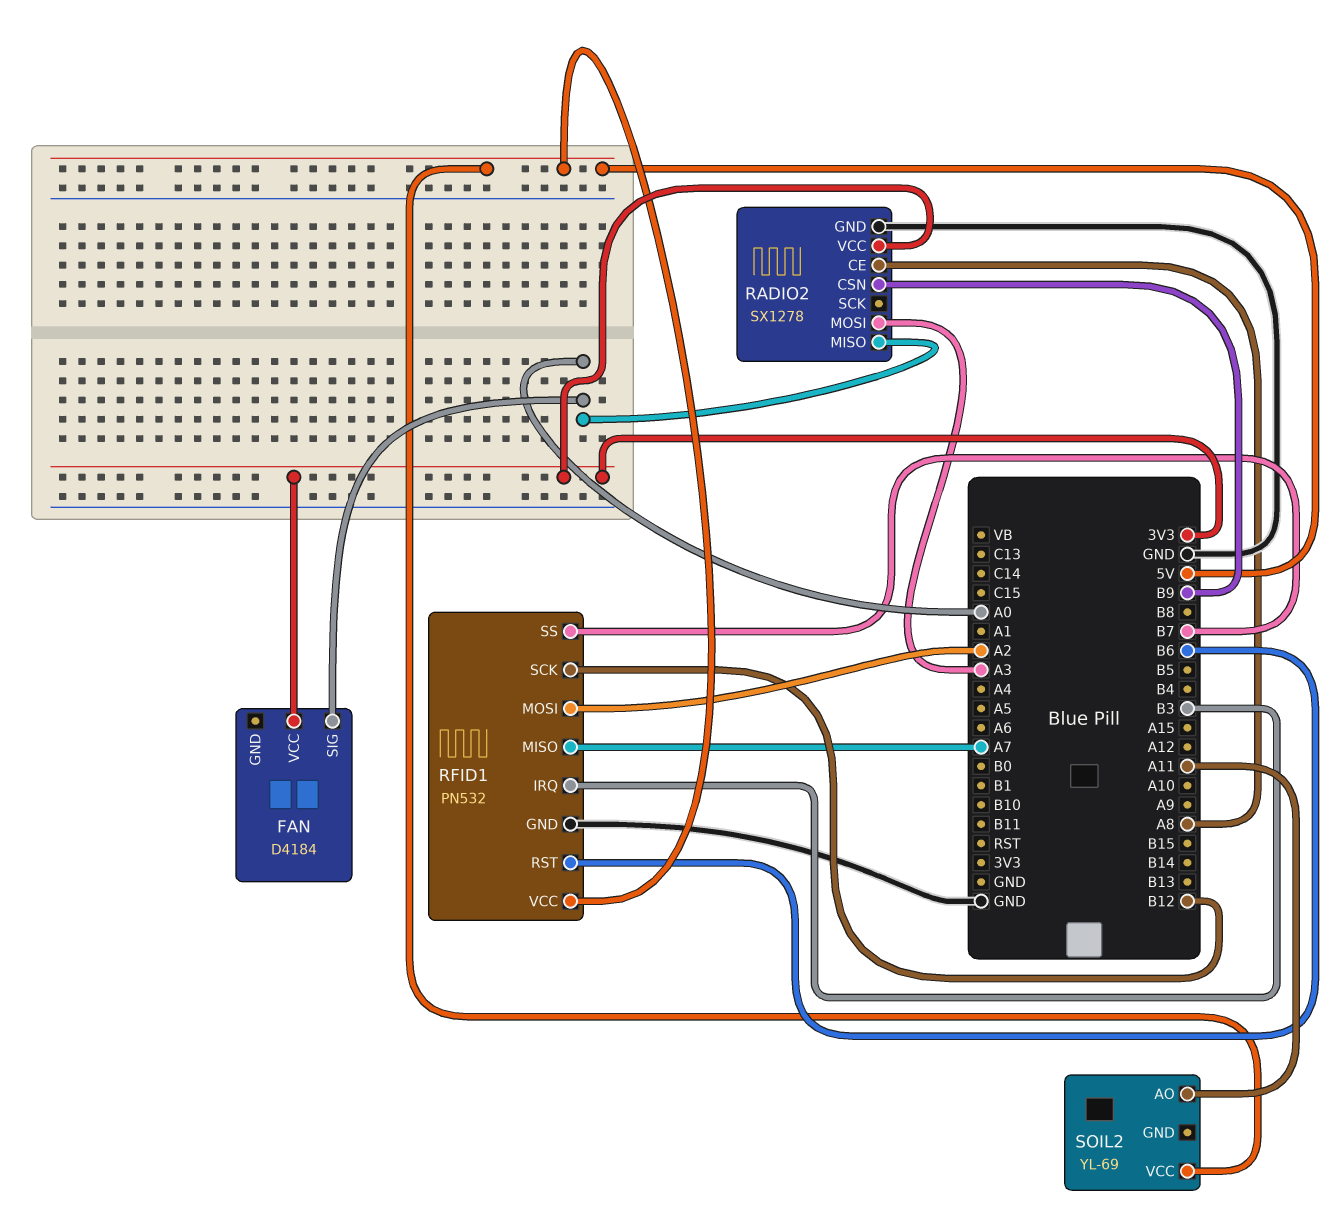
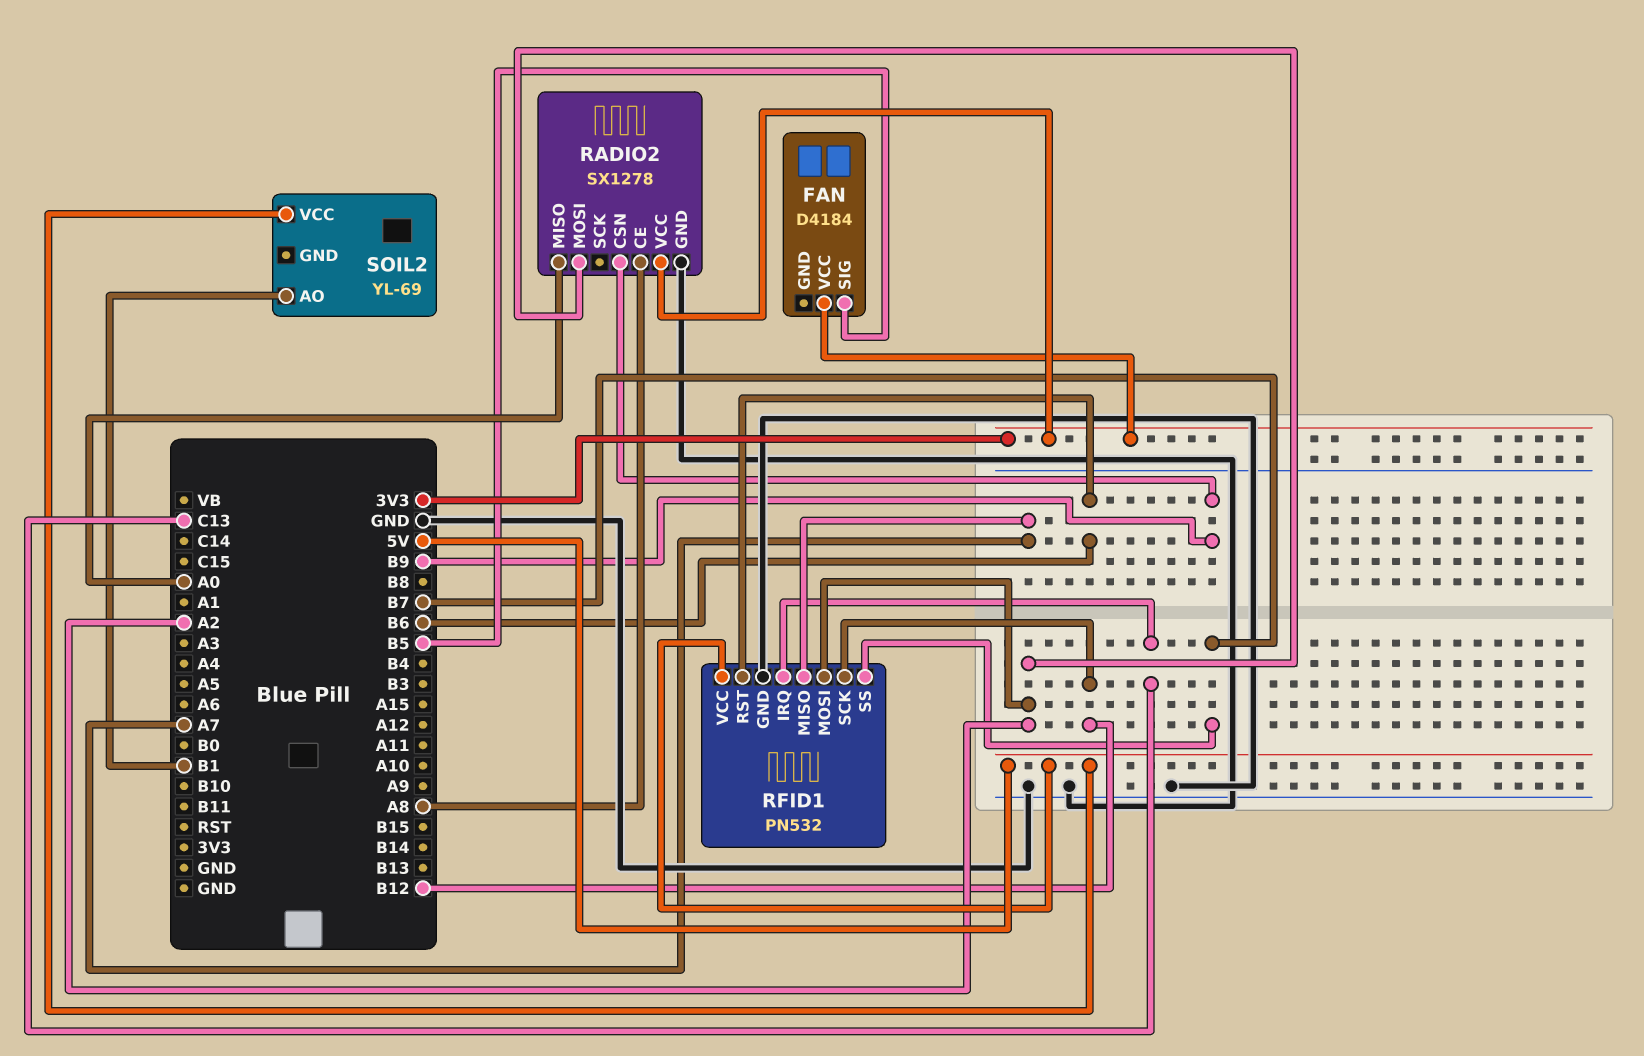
FAN pin SIG: A0 -> B5
RADIO2 pin MOSI: A3 -> A2
RFID1 pin IRQ: B3 -> C13
SOIL2 pin AO: A11 -> B1

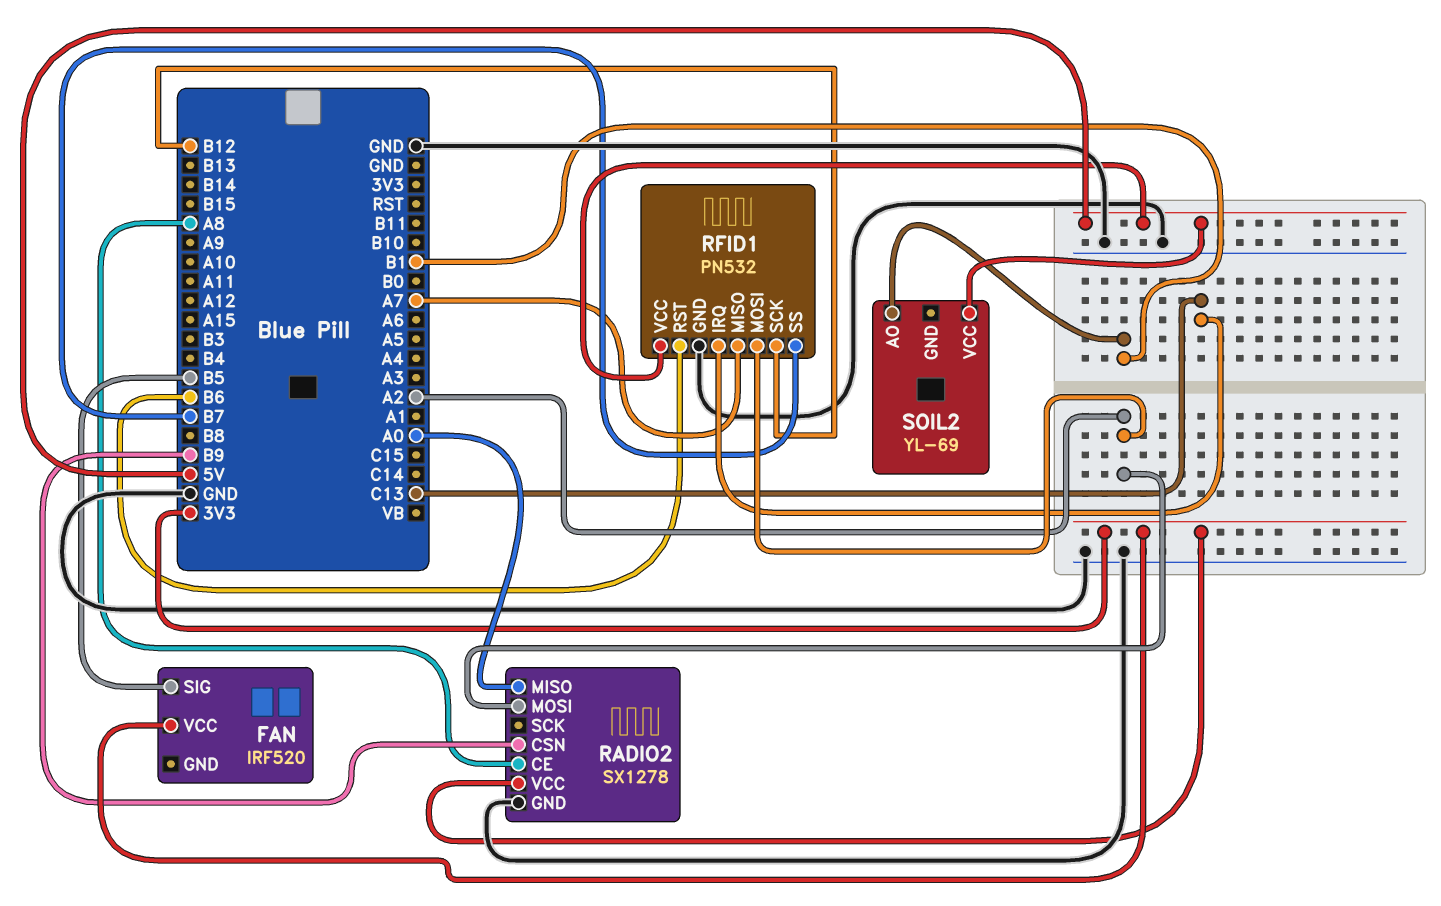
FAN: D4184 -> IRF520

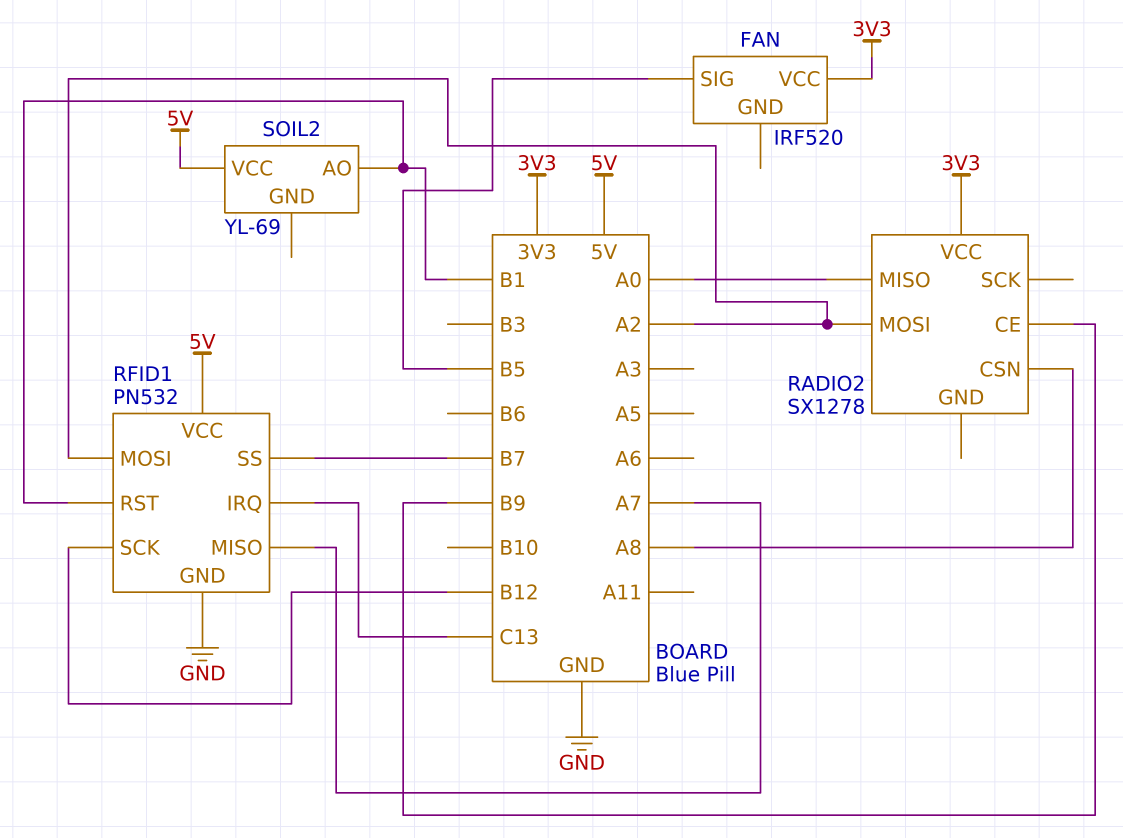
RADIO2 pin CE: A8 -> B9
RADIO2 pin CSN: B9 -> A8
RADIO2 pin GND: GND -> none
RFID1 pin RST: B6 -> B1

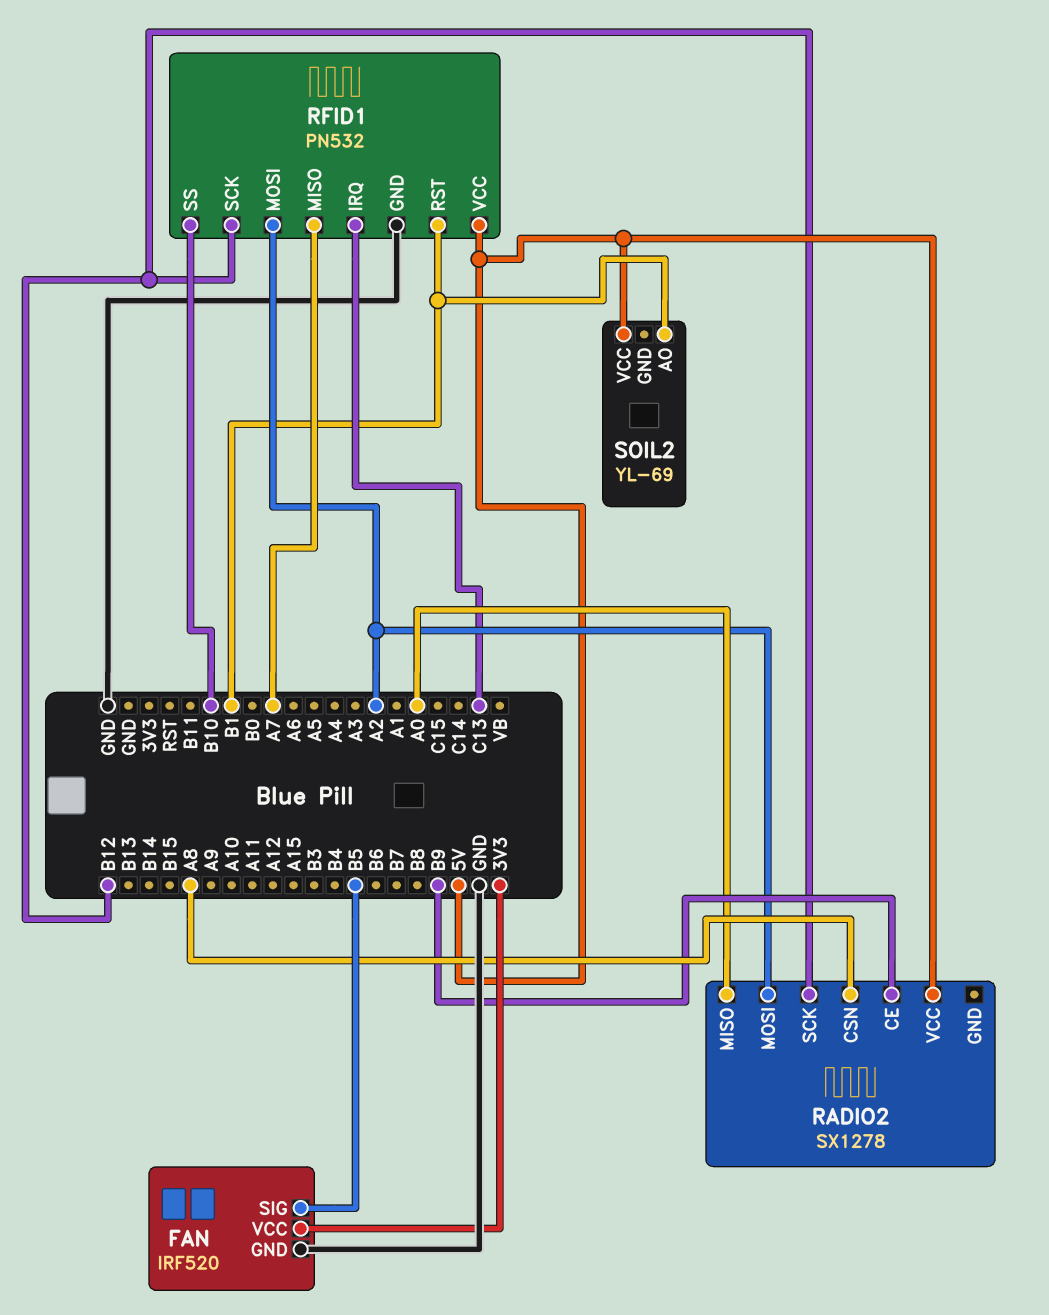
FAN pin GND: none -> GND
RADIO2 pin SCK: none -> B12
RADIO2 pin VCC: 3V3 -> 5V
RFID1 pin SS: B7 -> B10

